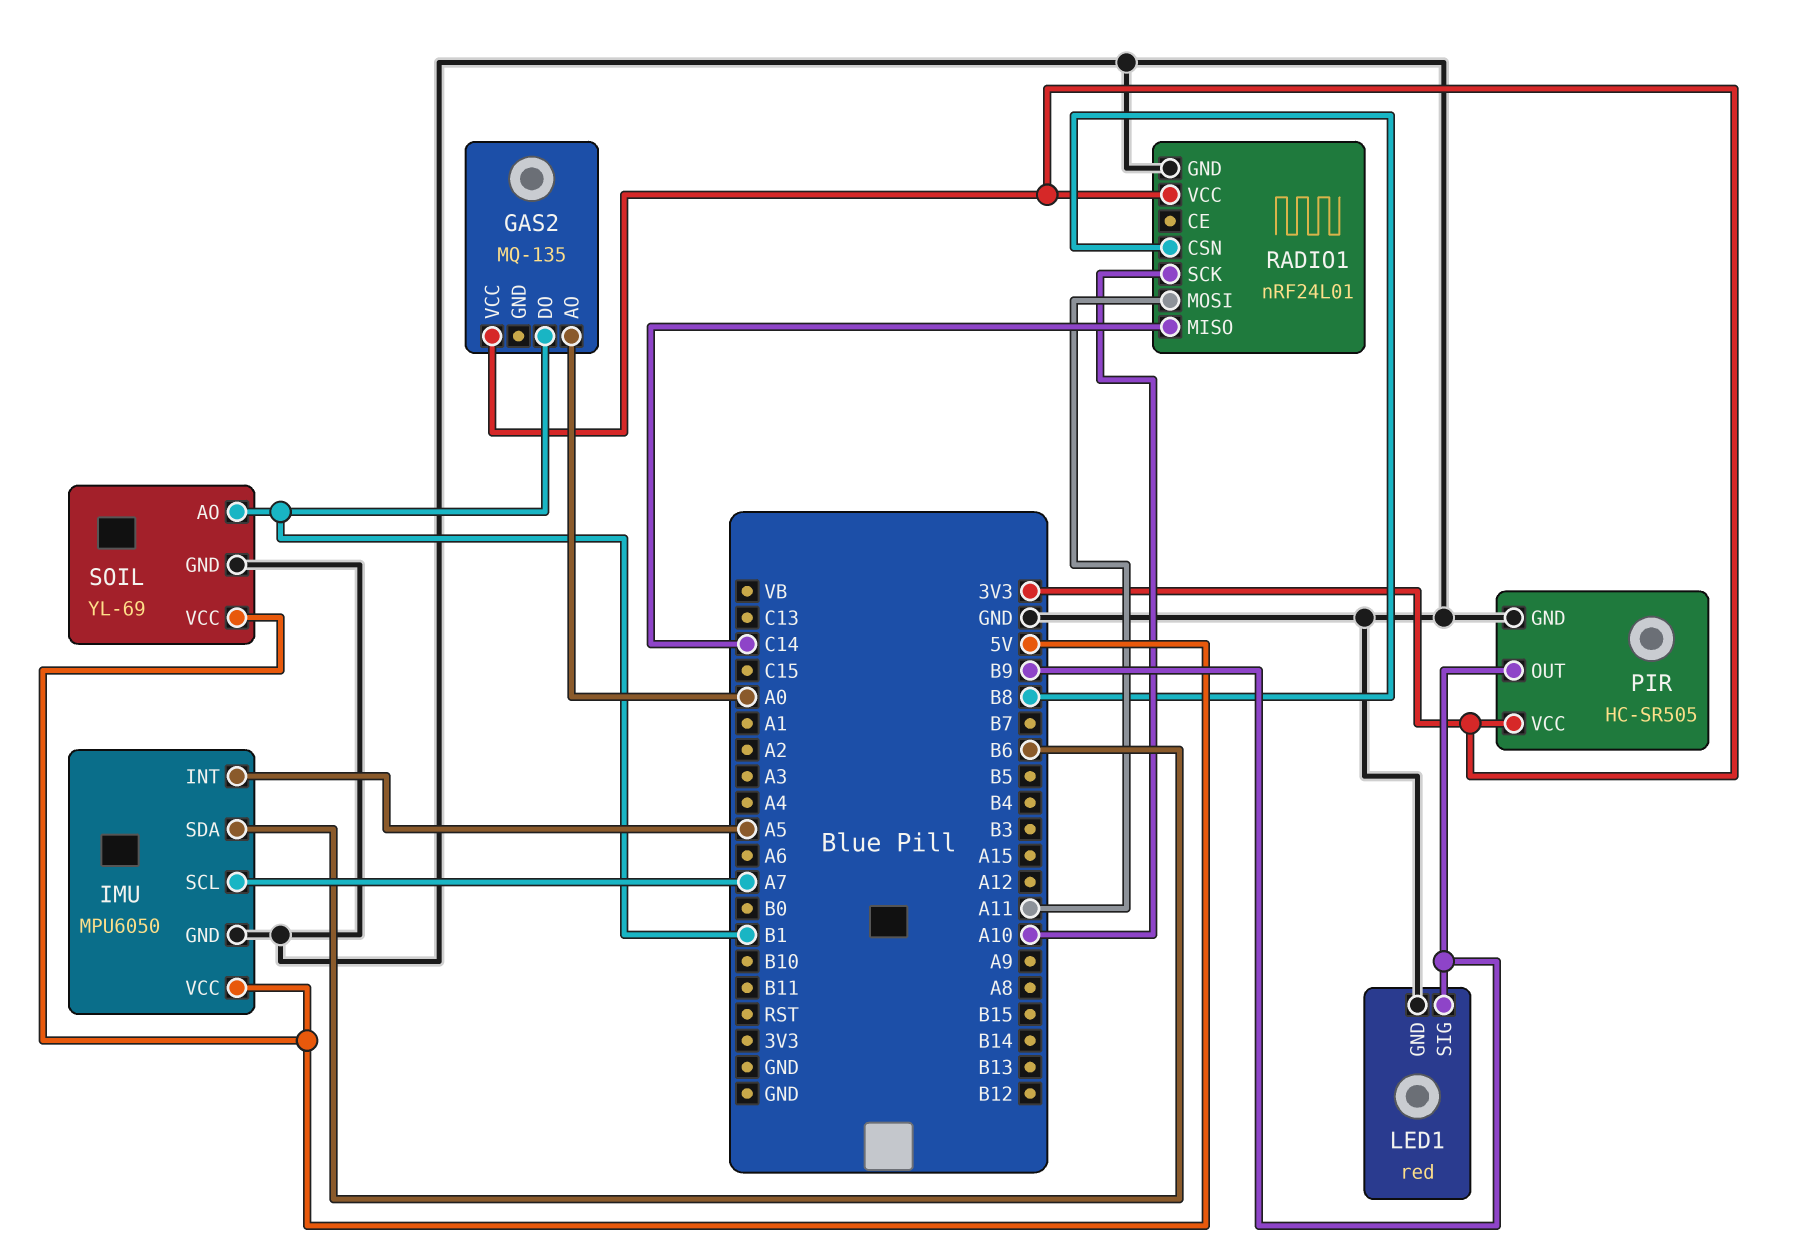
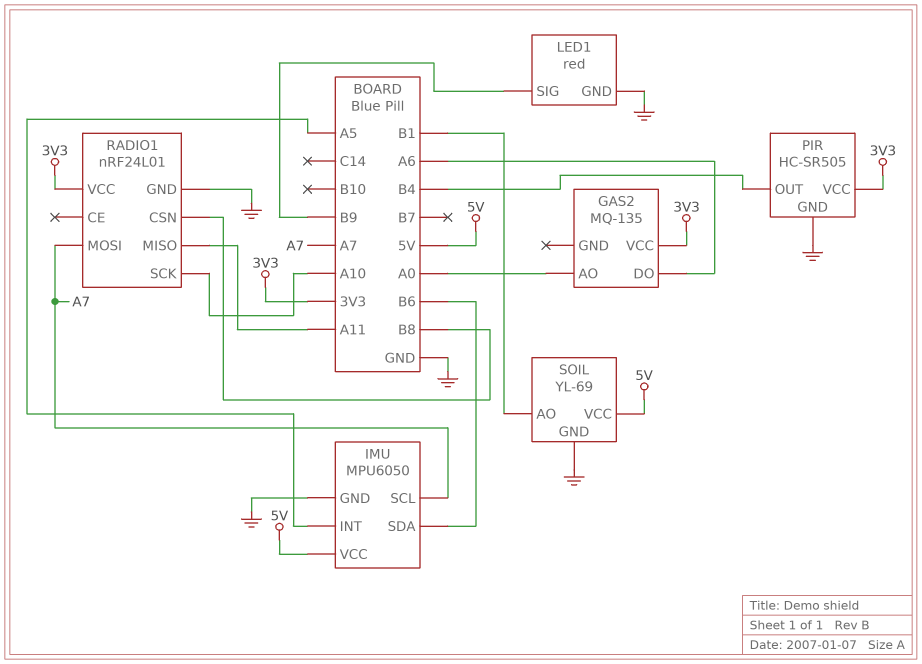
GAS2 pin DO: B1 -> A6
PIR pin OUT: B9 -> B4
RADIO1 pin MISO: C14 -> A11
RADIO1 pin MOSI: A11 -> A7

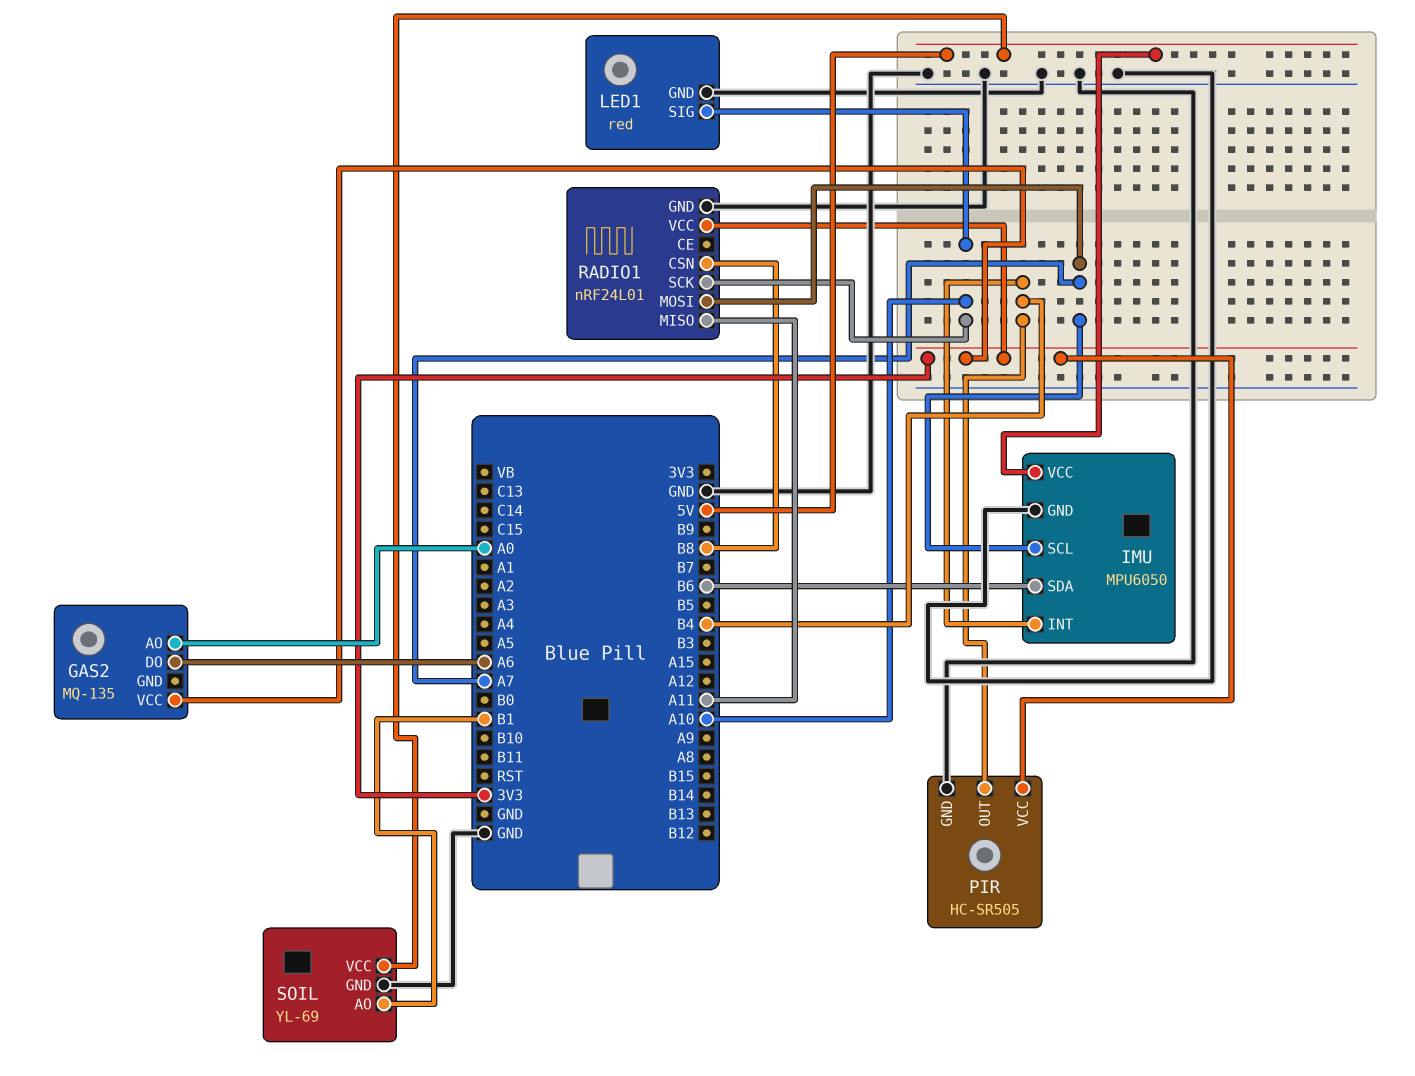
IMU pin INT: A5 -> B4
LED1 pin SIG: B9 -> A10

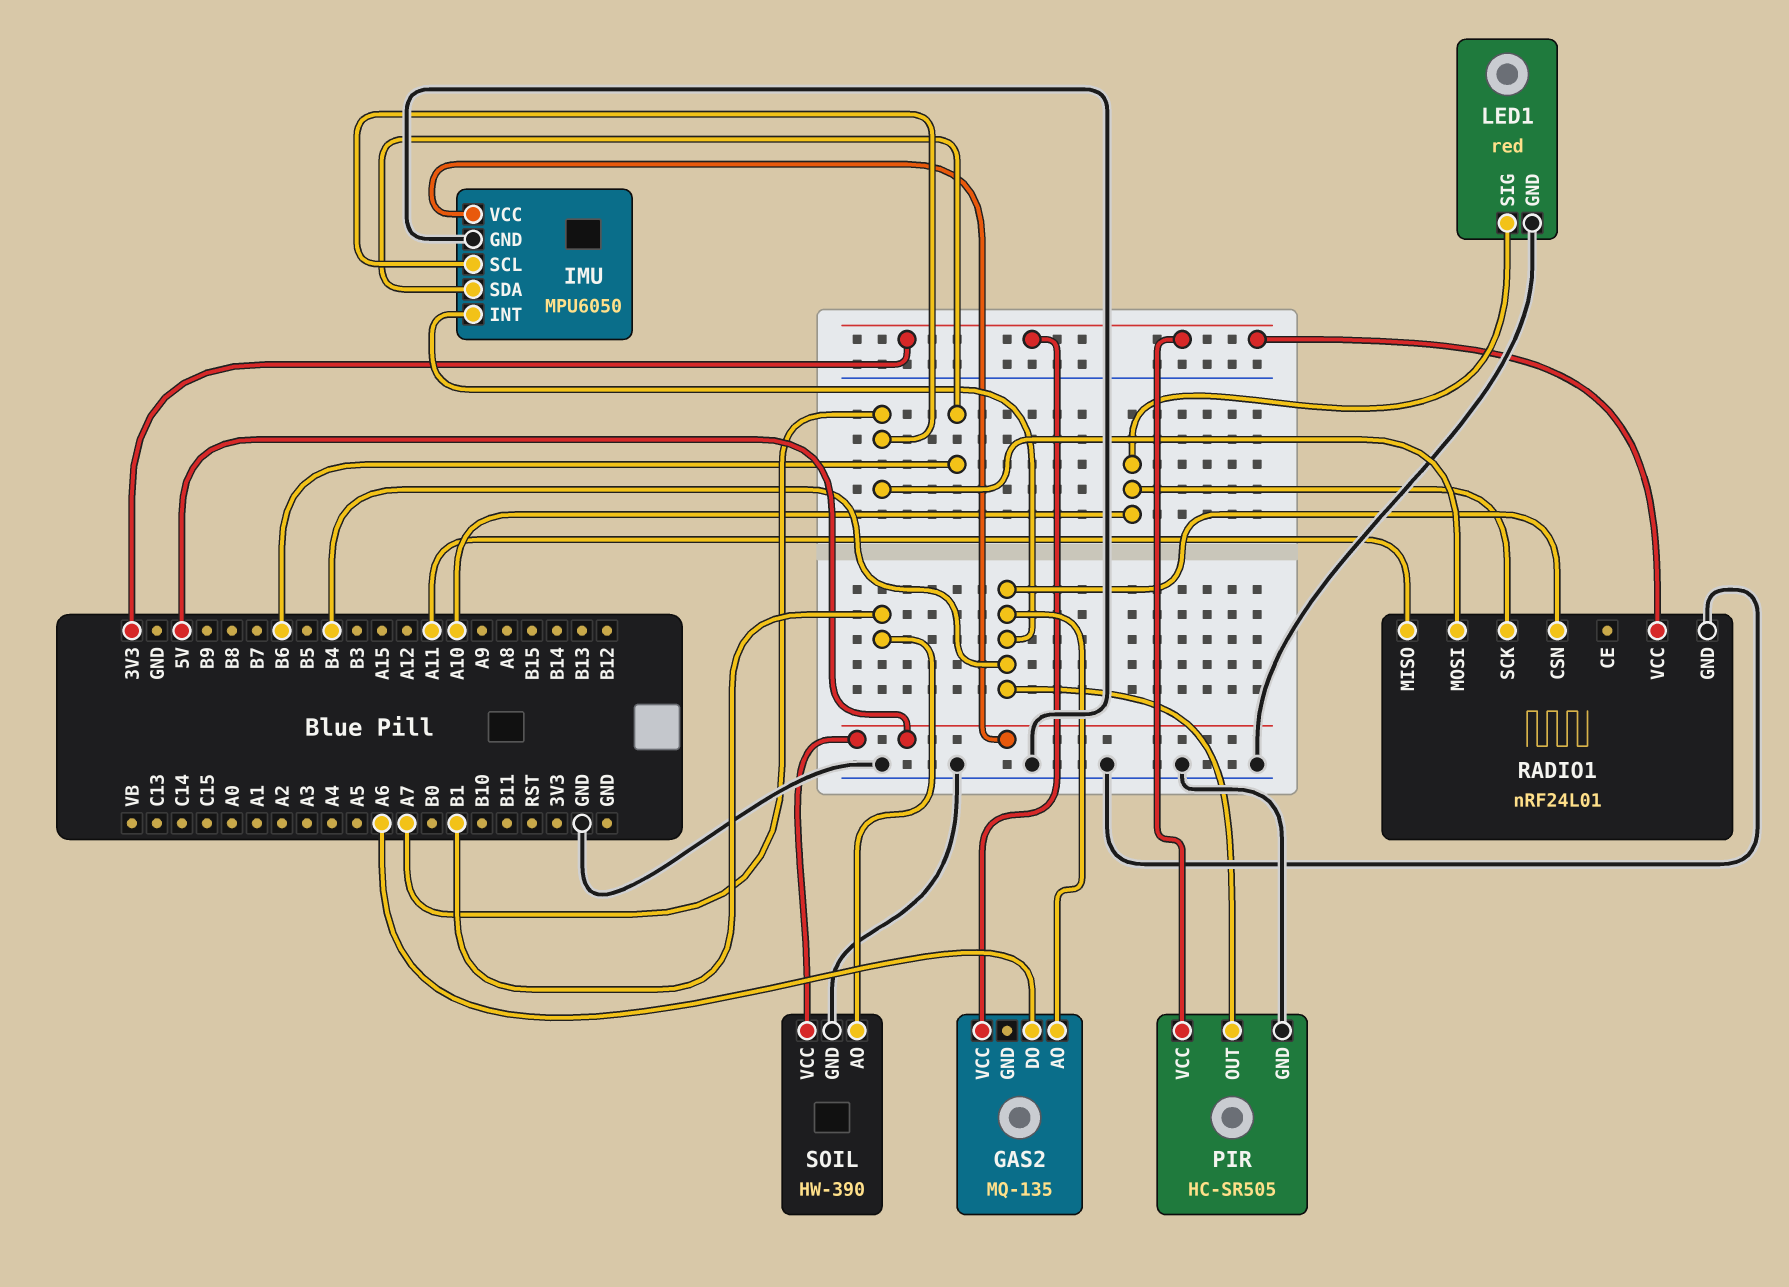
GAS2 pin AO: A0 -> B4
RADIO1 pin CSN: B8 -> B4
SOIL: YL-69 -> HW-390

